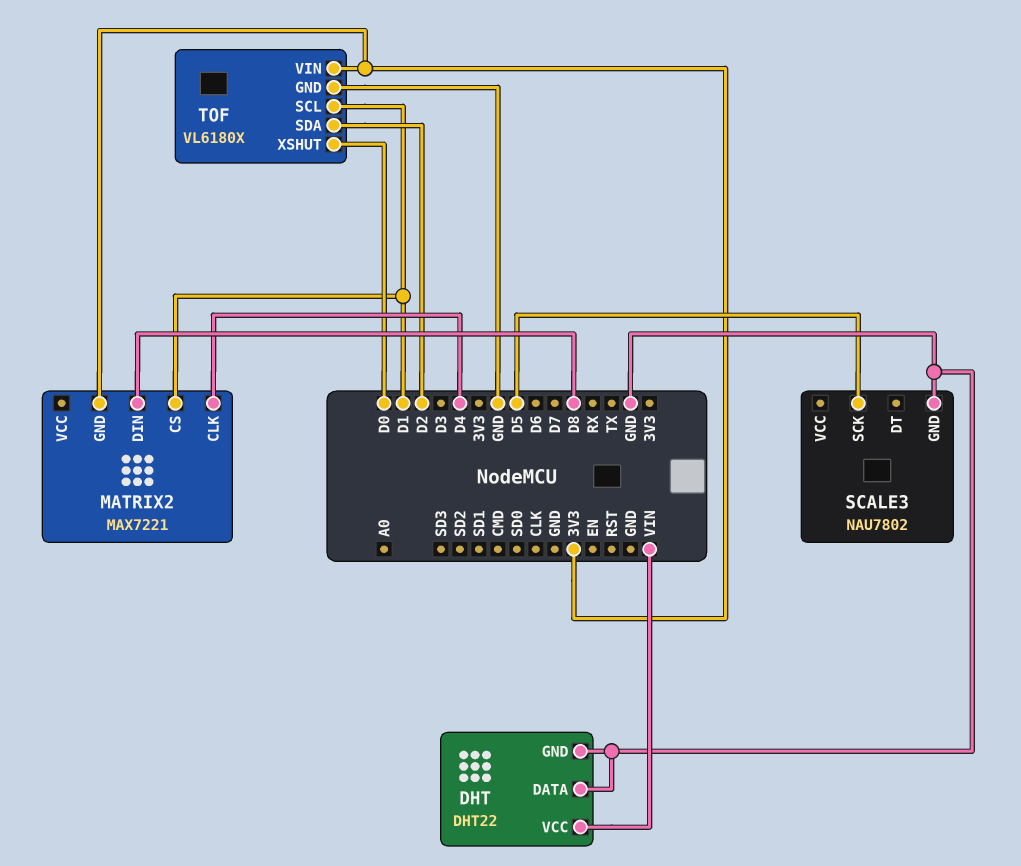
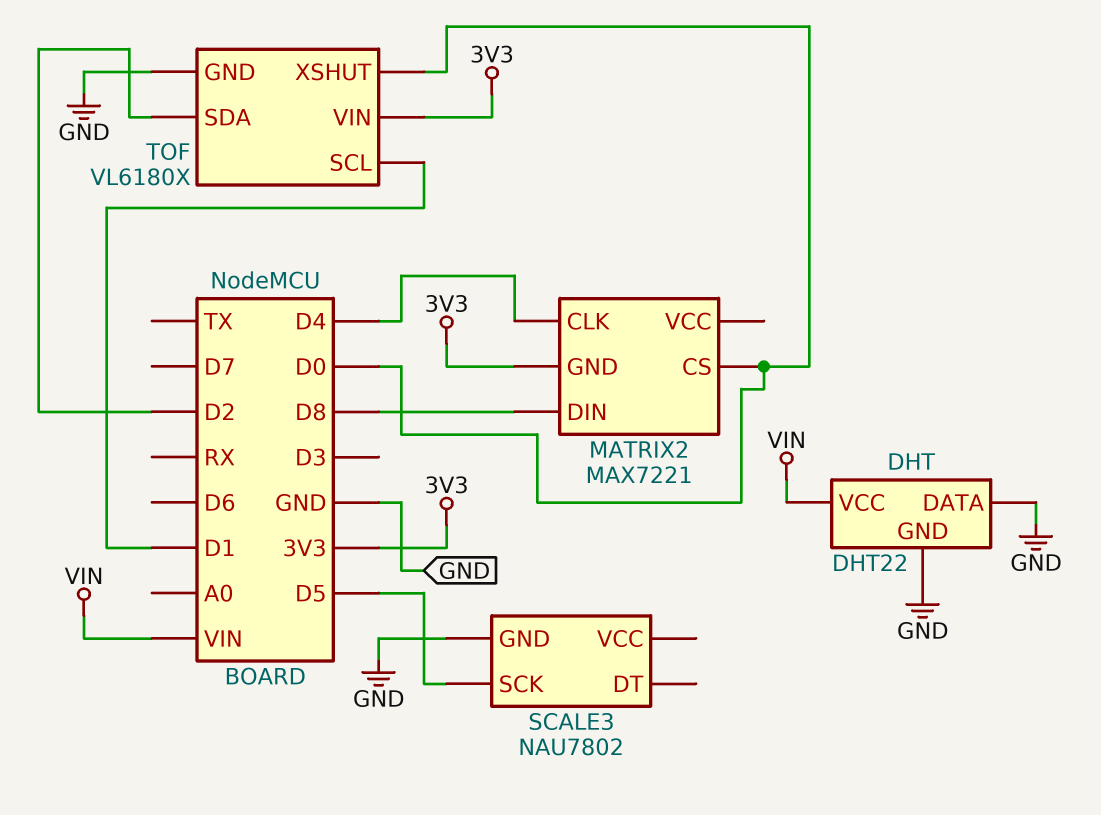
MATRIX2 pin CS: D1 -> D0

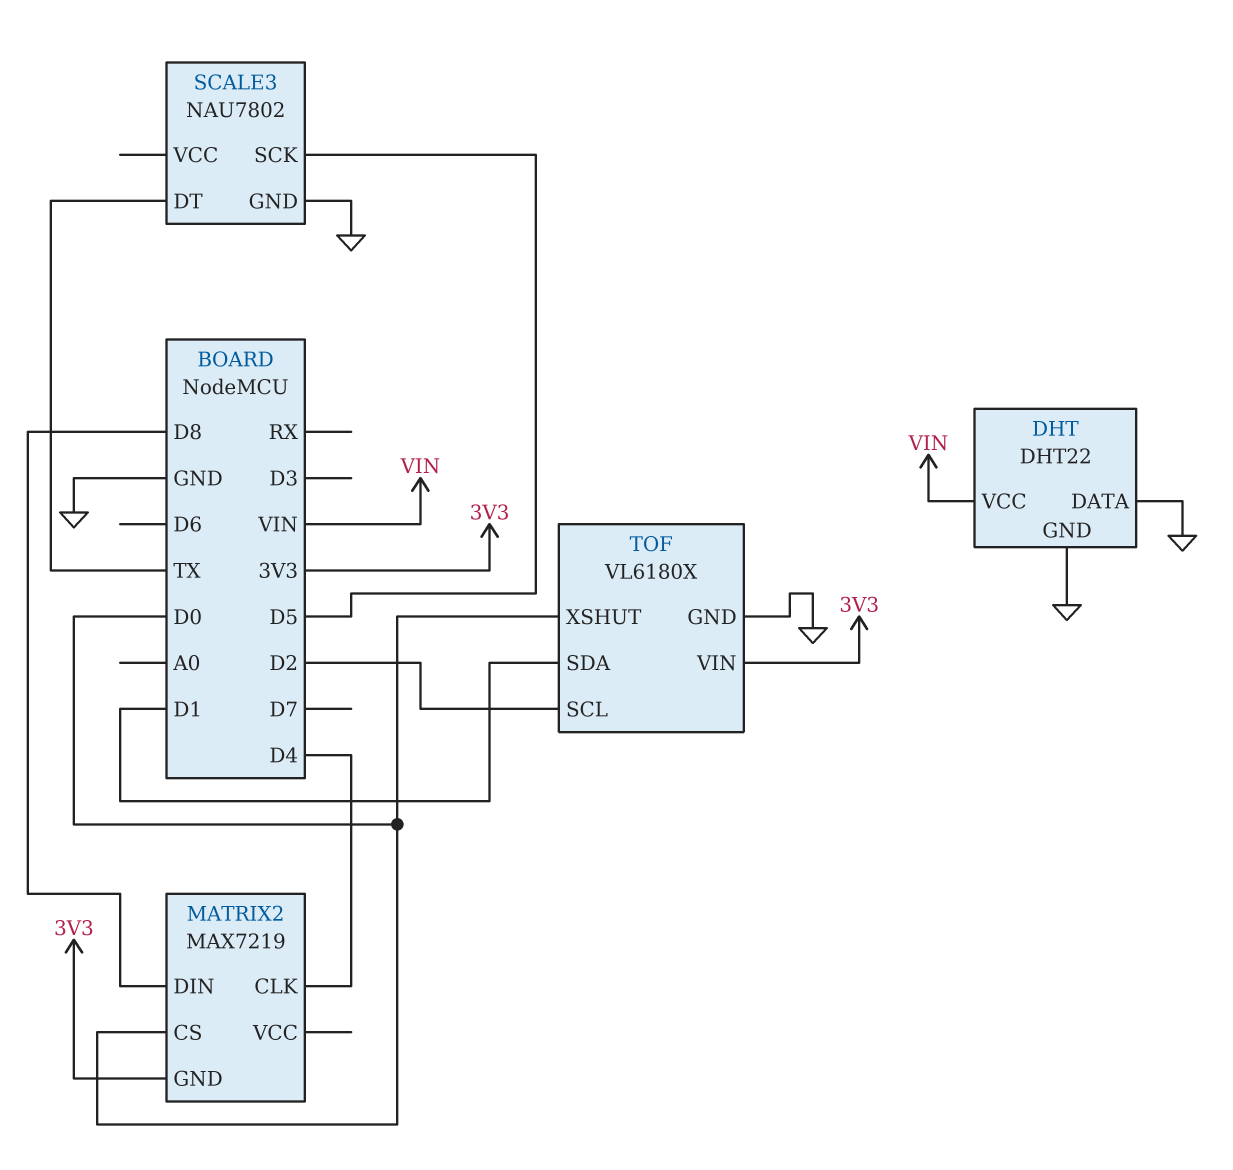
MATRIX2: MAX7221 -> MAX7219
SCALE3 pin DT: none -> TX
TOF pin SCL: D1 -> D2
TOF pin SDA: D2 -> D1

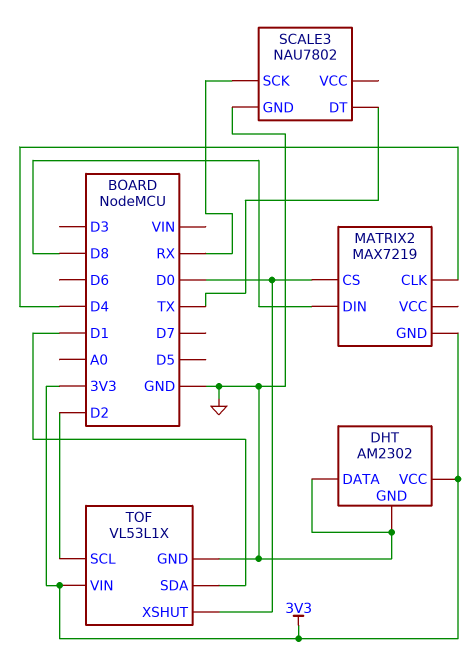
DHT: DHT22 -> AM2302
DHT pin VCC: VIN -> 3V3
SCALE3 pin SCK: D5 -> RX
TOF: VL6180X -> VL53L1X

